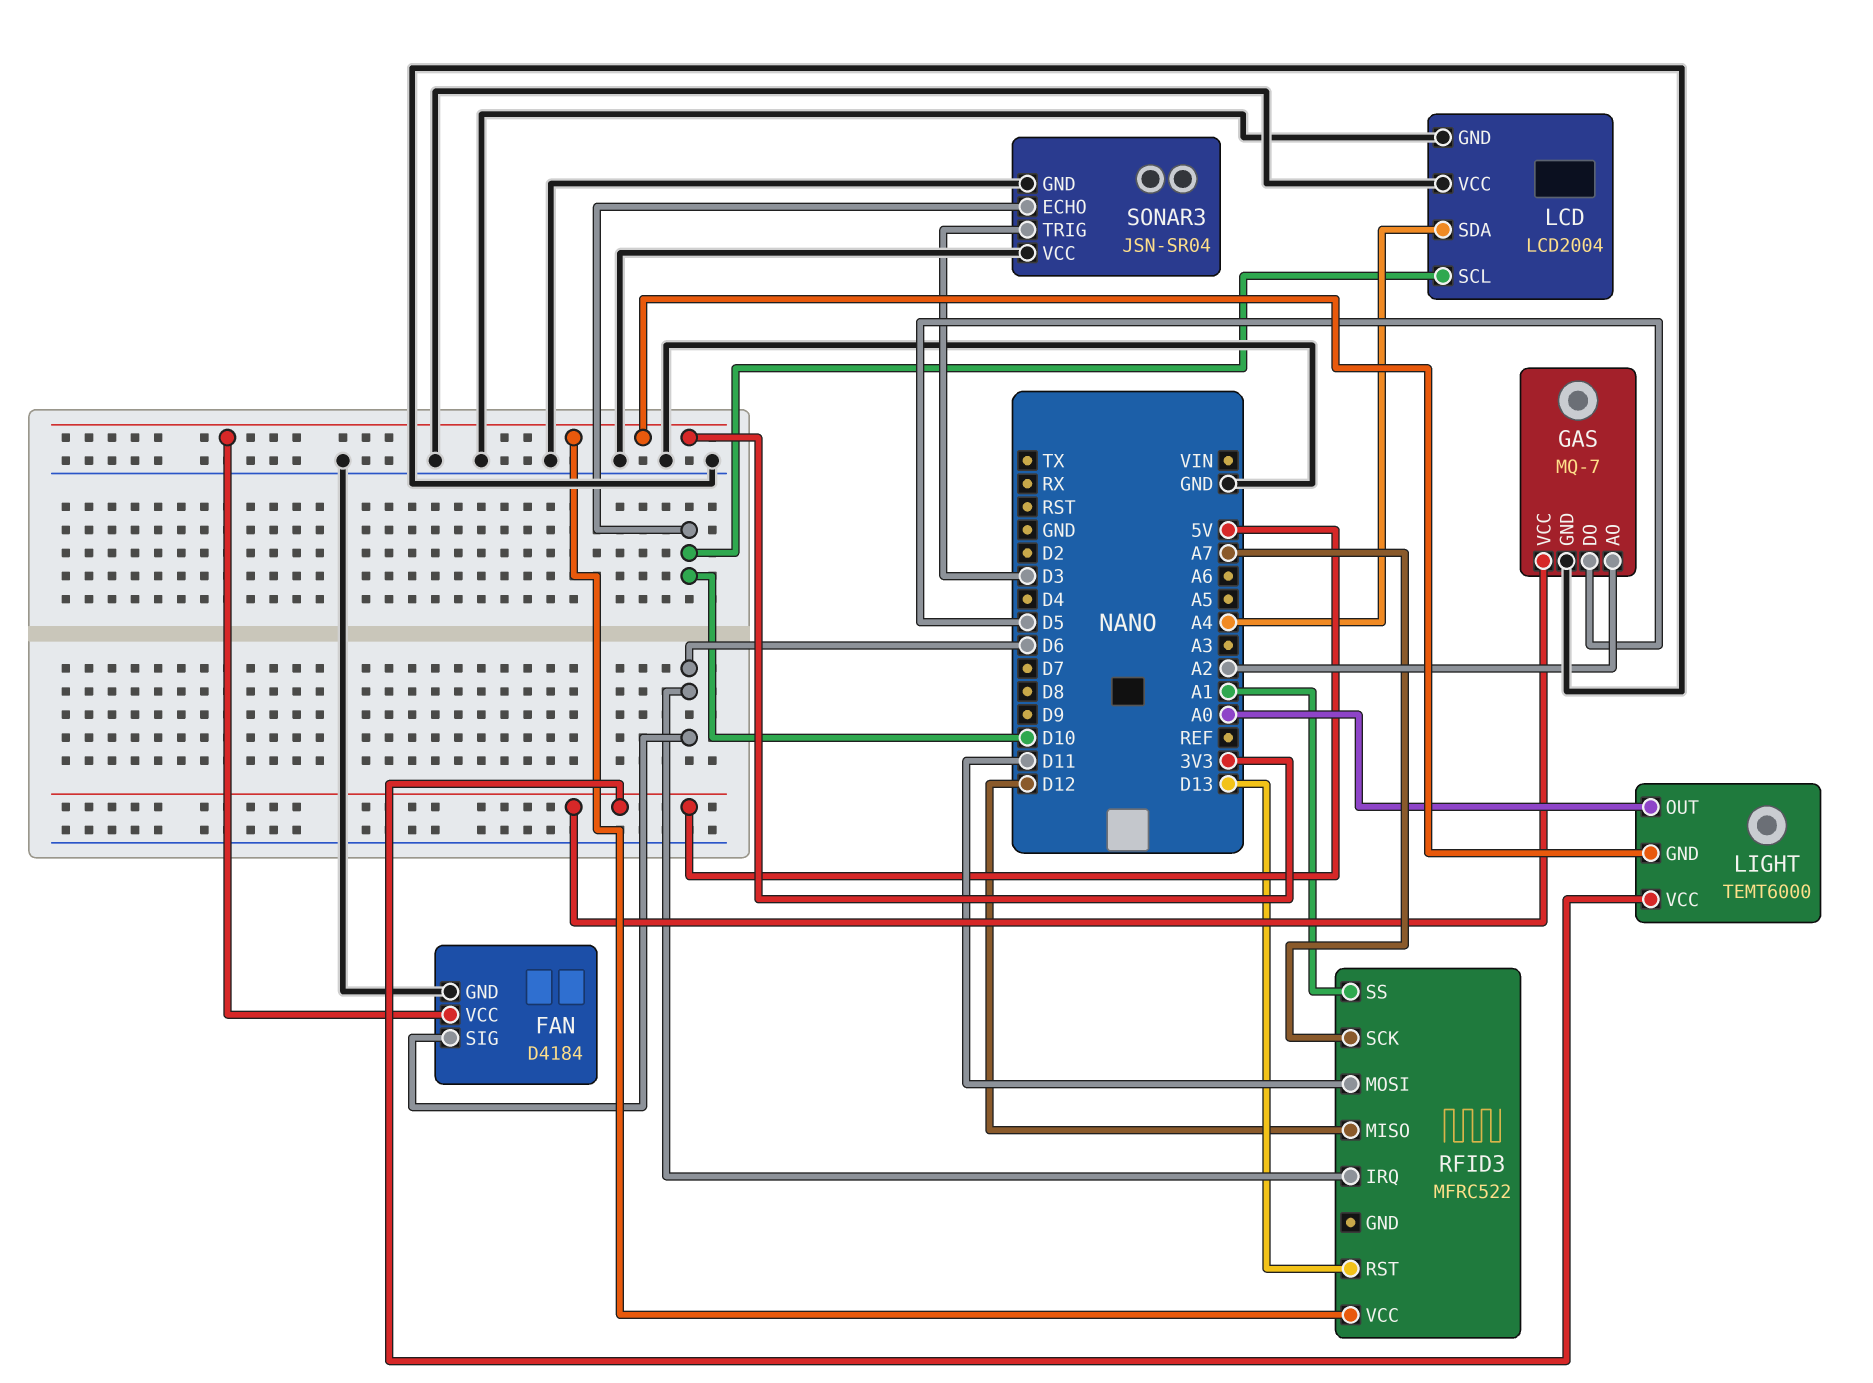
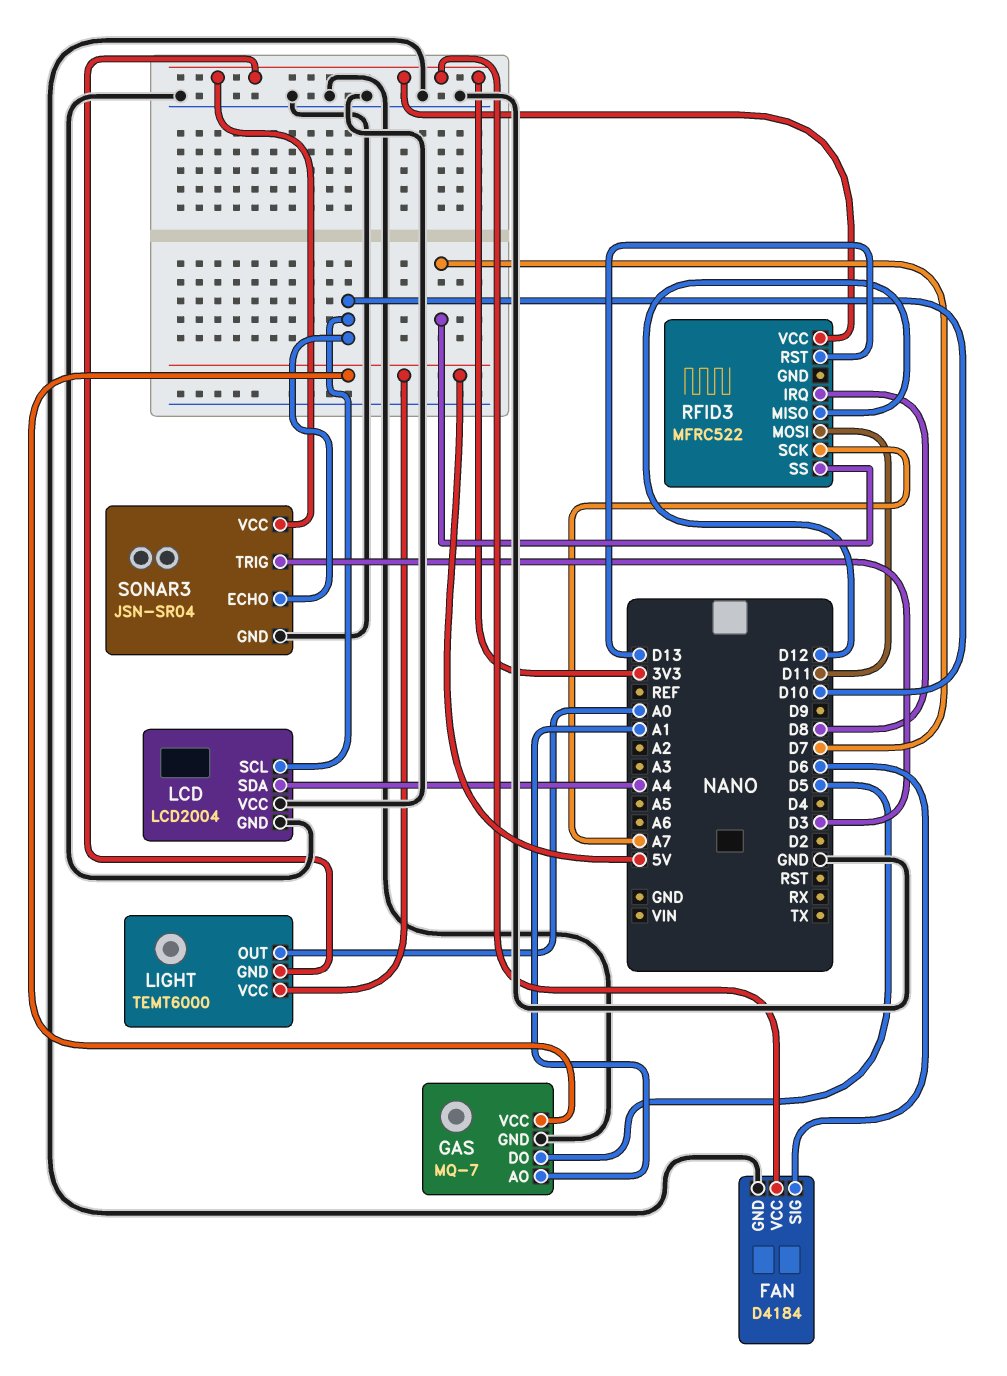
GAS pin AO: A2 -> A1
RFID3 pin IRQ: D6 -> D8
RFID3 pin SS: A1 -> D7
SONAR3 pin VCC: GND -> 3V3

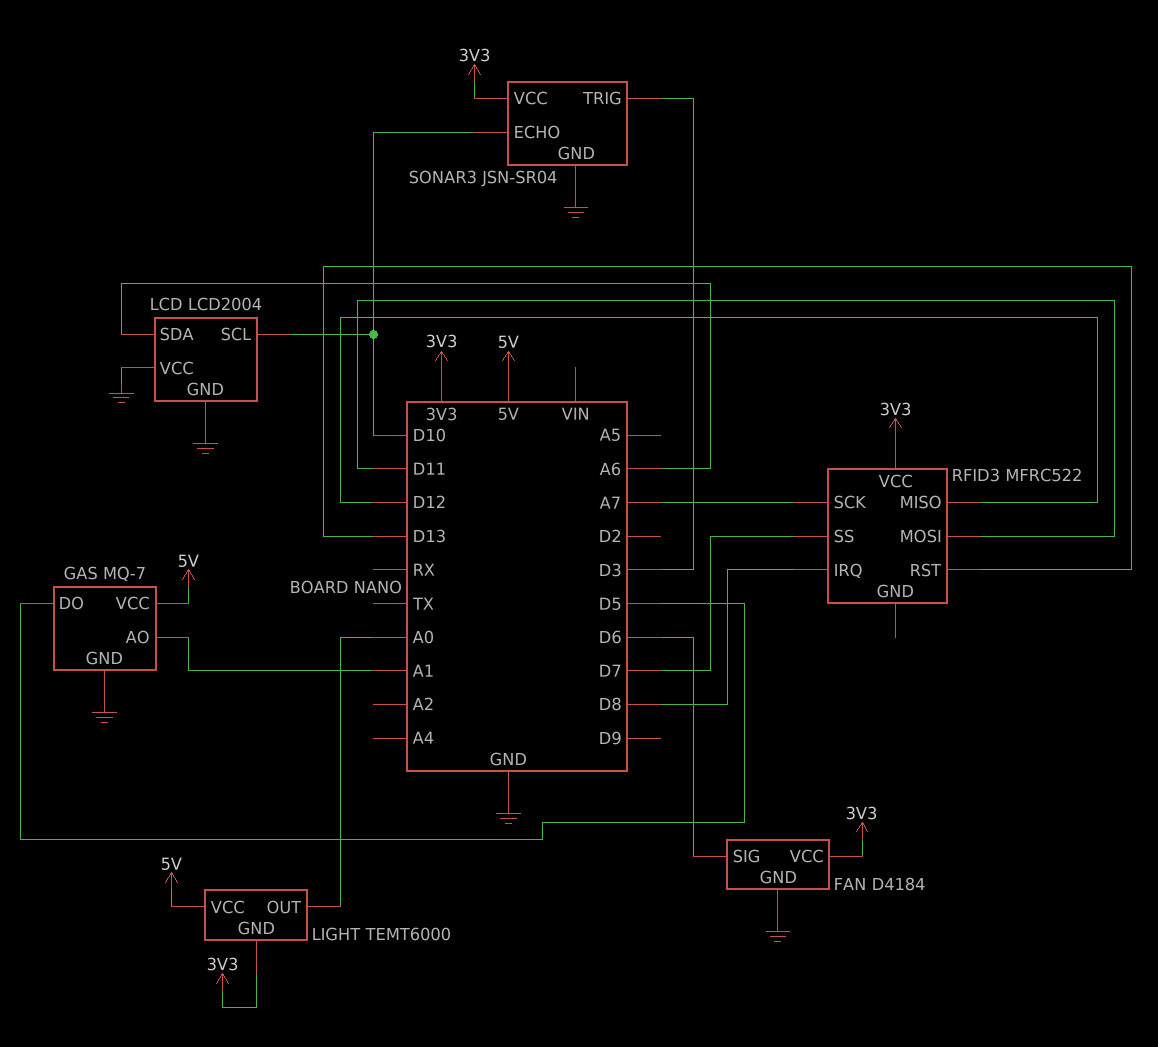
LCD pin SDA: A4 -> A6

